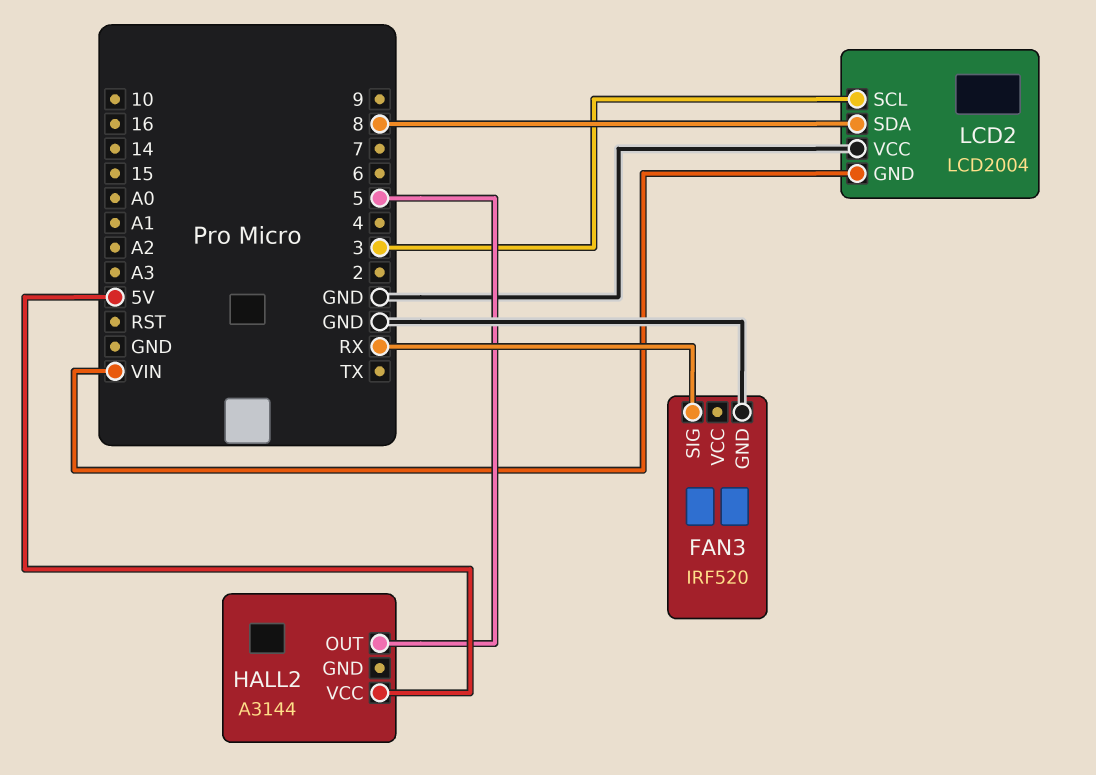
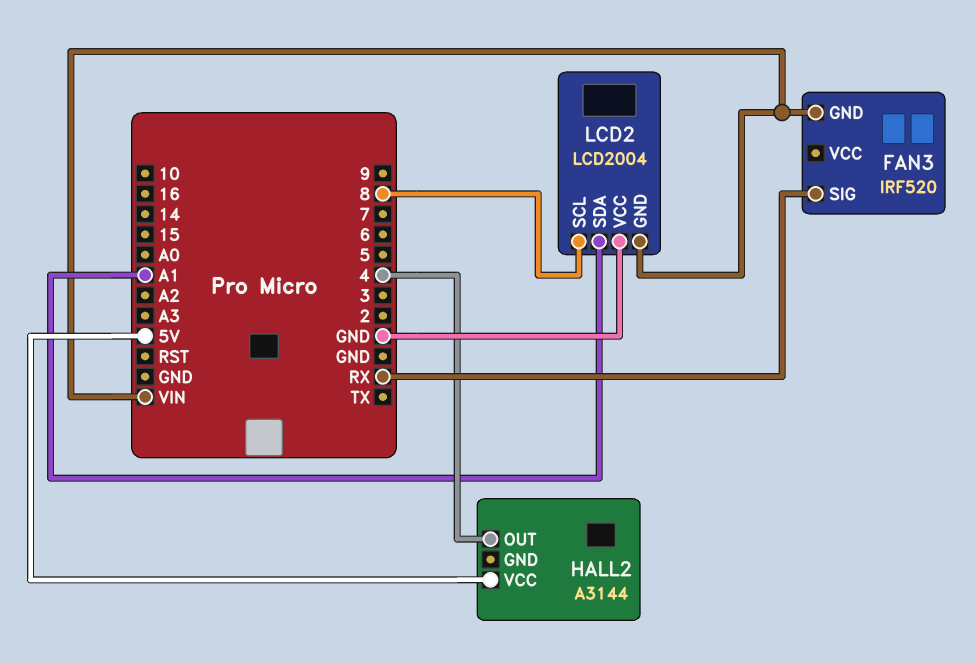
FAN3 pin GND: GND -> VIN
HALL2 pin OUT: 5 -> 4
LCD2 pin SCL: 3 -> 8
LCD2 pin SDA: 8 -> A1

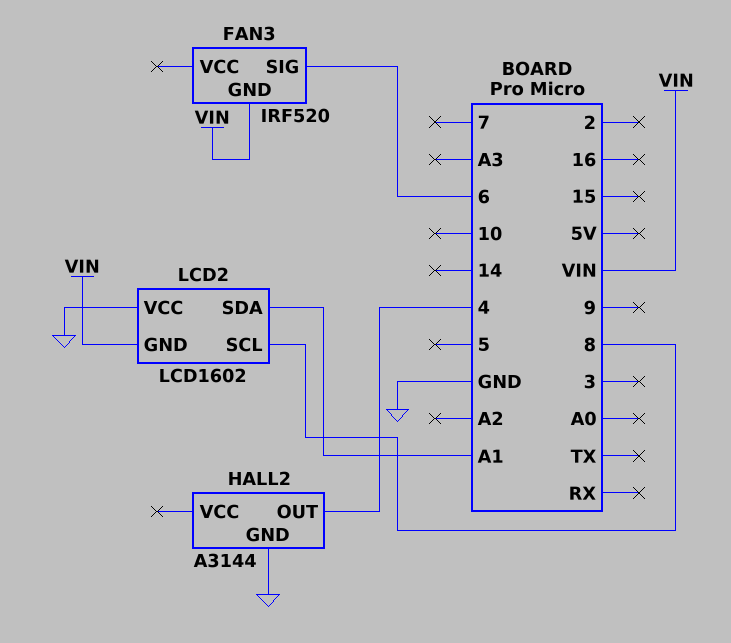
FAN3 pin SIG: RX -> 6
HALL2 pin GND: none -> GND
HALL2 pin VCC: 5V -> none
LCD2: LCD2004 -> LCD1602

